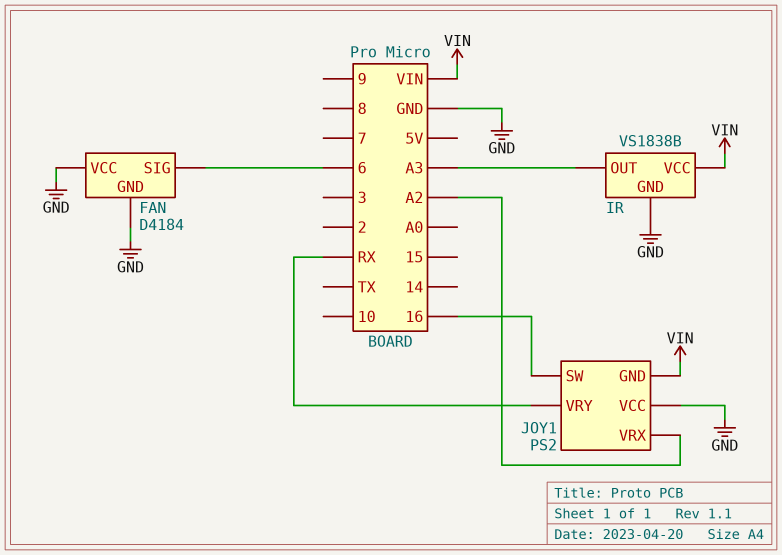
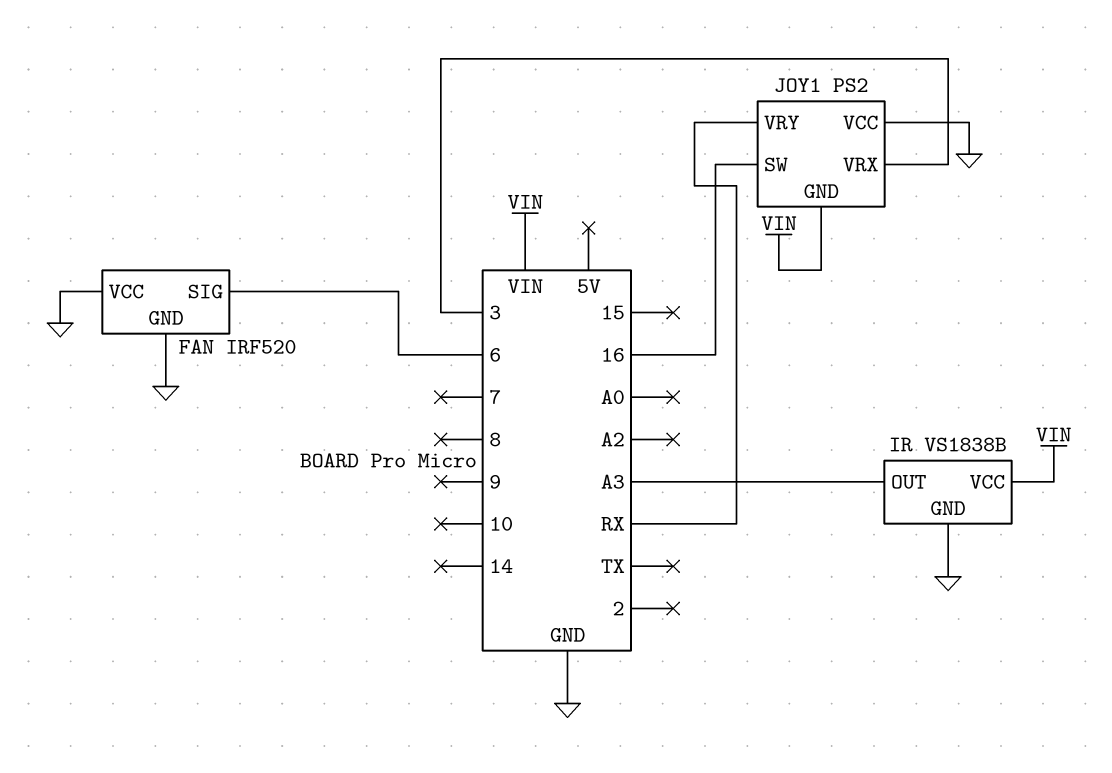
FAN: D4184 -> IRF520
JOY1 pin VRX: A2 -> 3

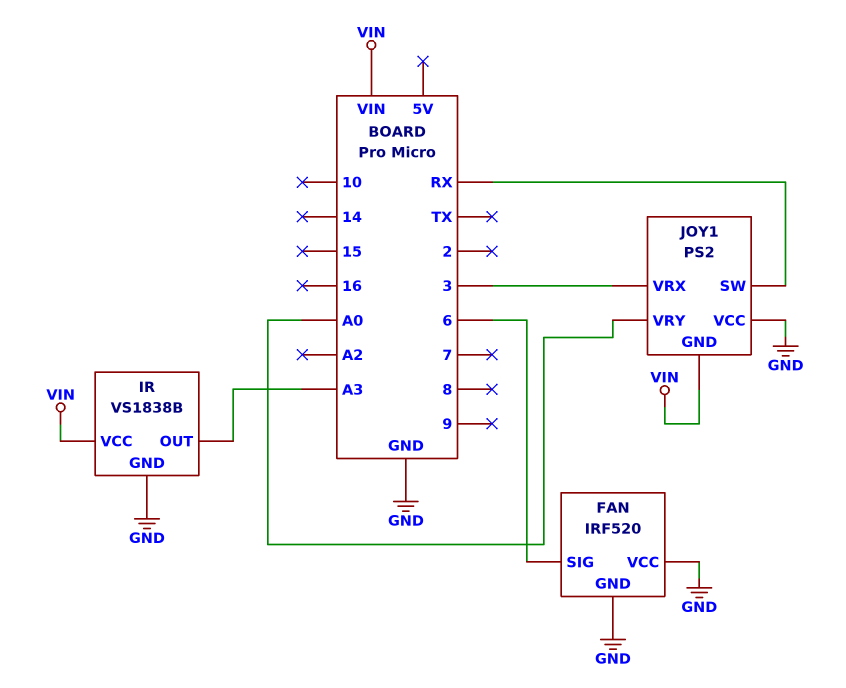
JOY1 pin SW: 16 -> RX
JOY1 pin VRY: RX -> A0

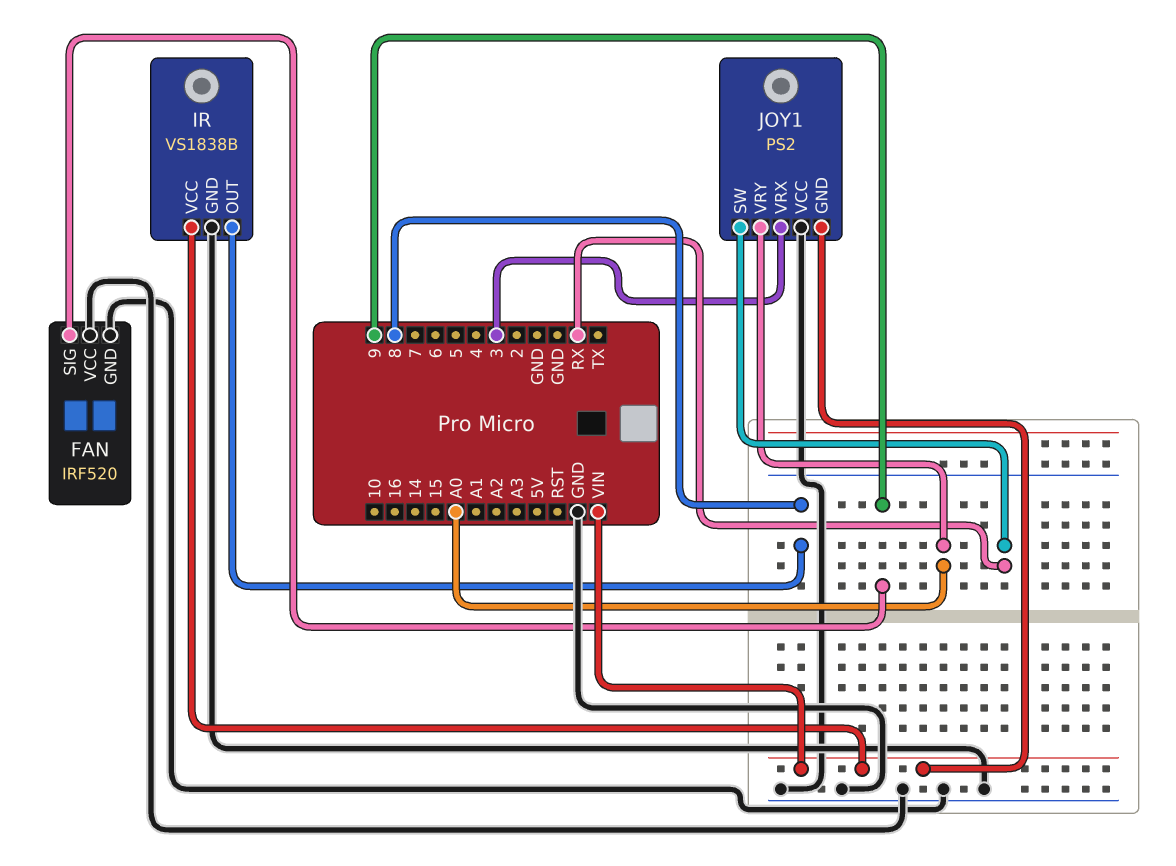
FAN pin SIG: 6 -> 9
IR pin OUT: A3 -> 8

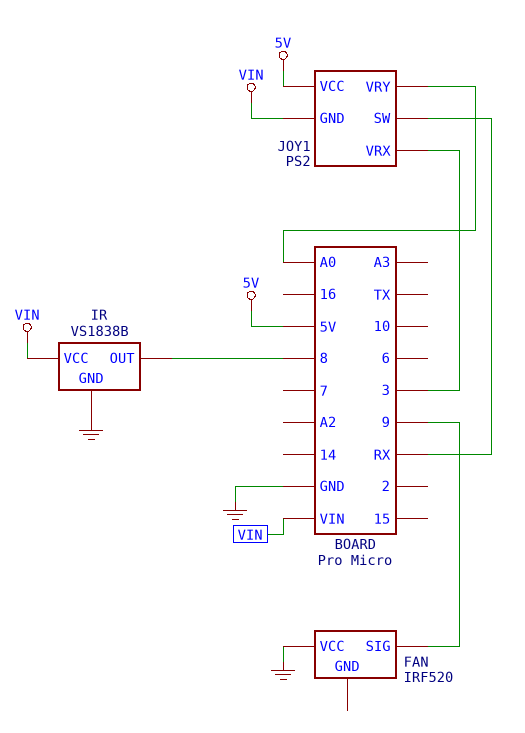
FAN pin GND: GND -> none
JOY1 pin VCC: GND -> 5V

